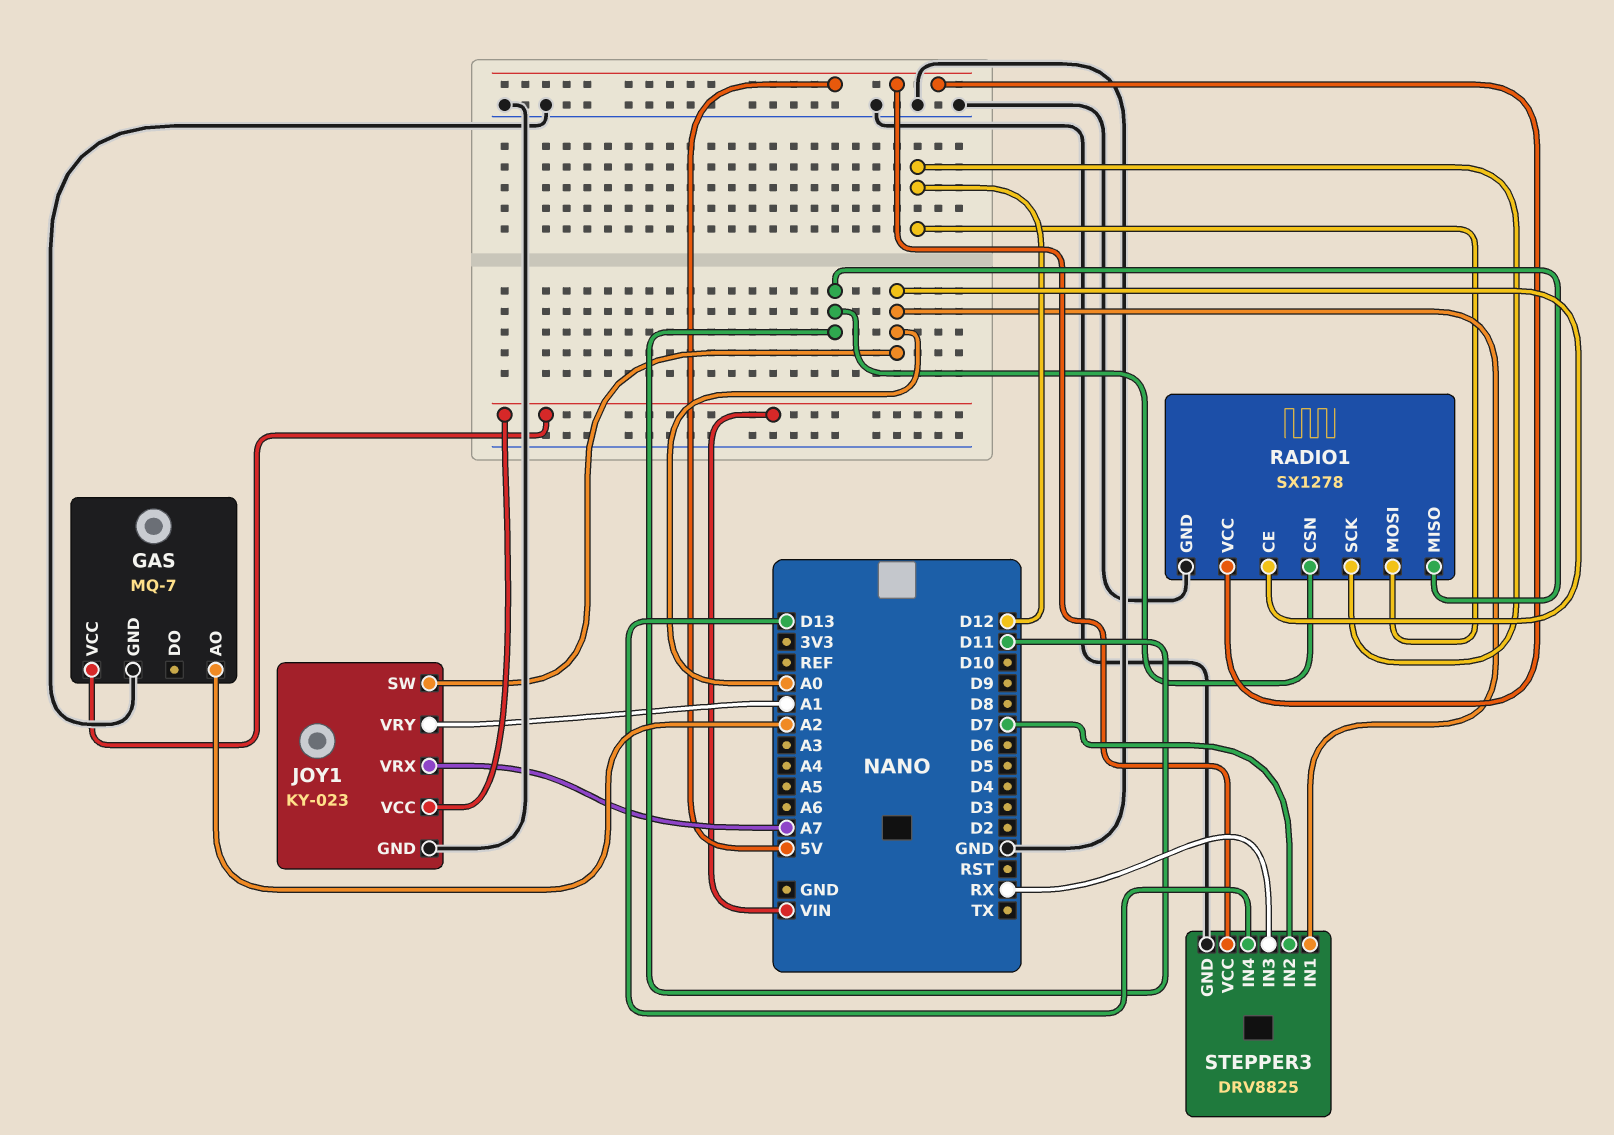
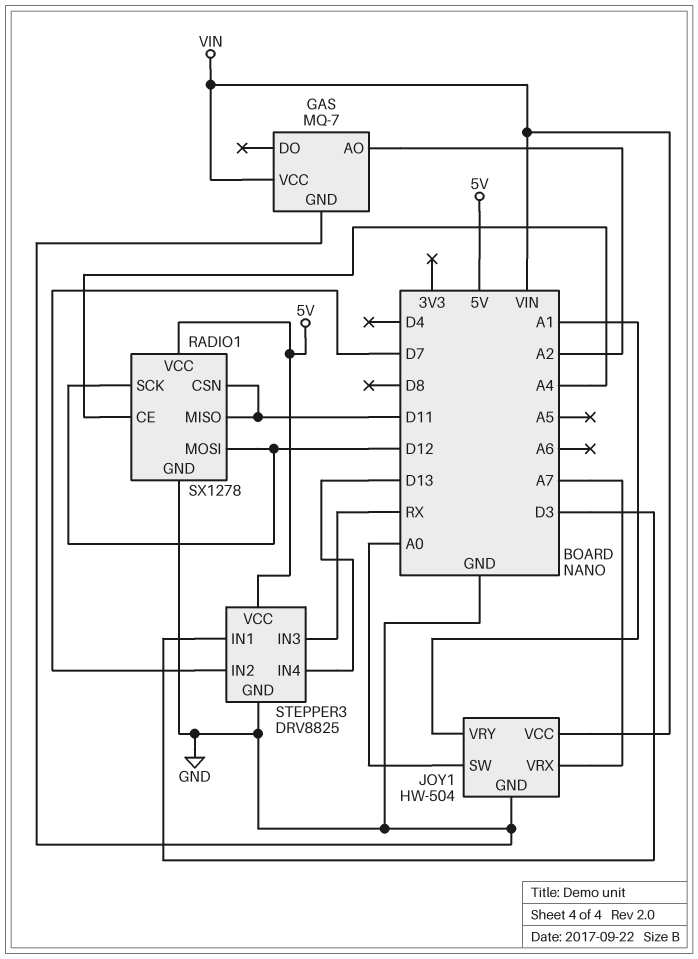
JOY1: KY-023 -> HW-504
RADIO1 pin CE: A0 -> A4
STEPPER3 pin IN1: A0 -> D3

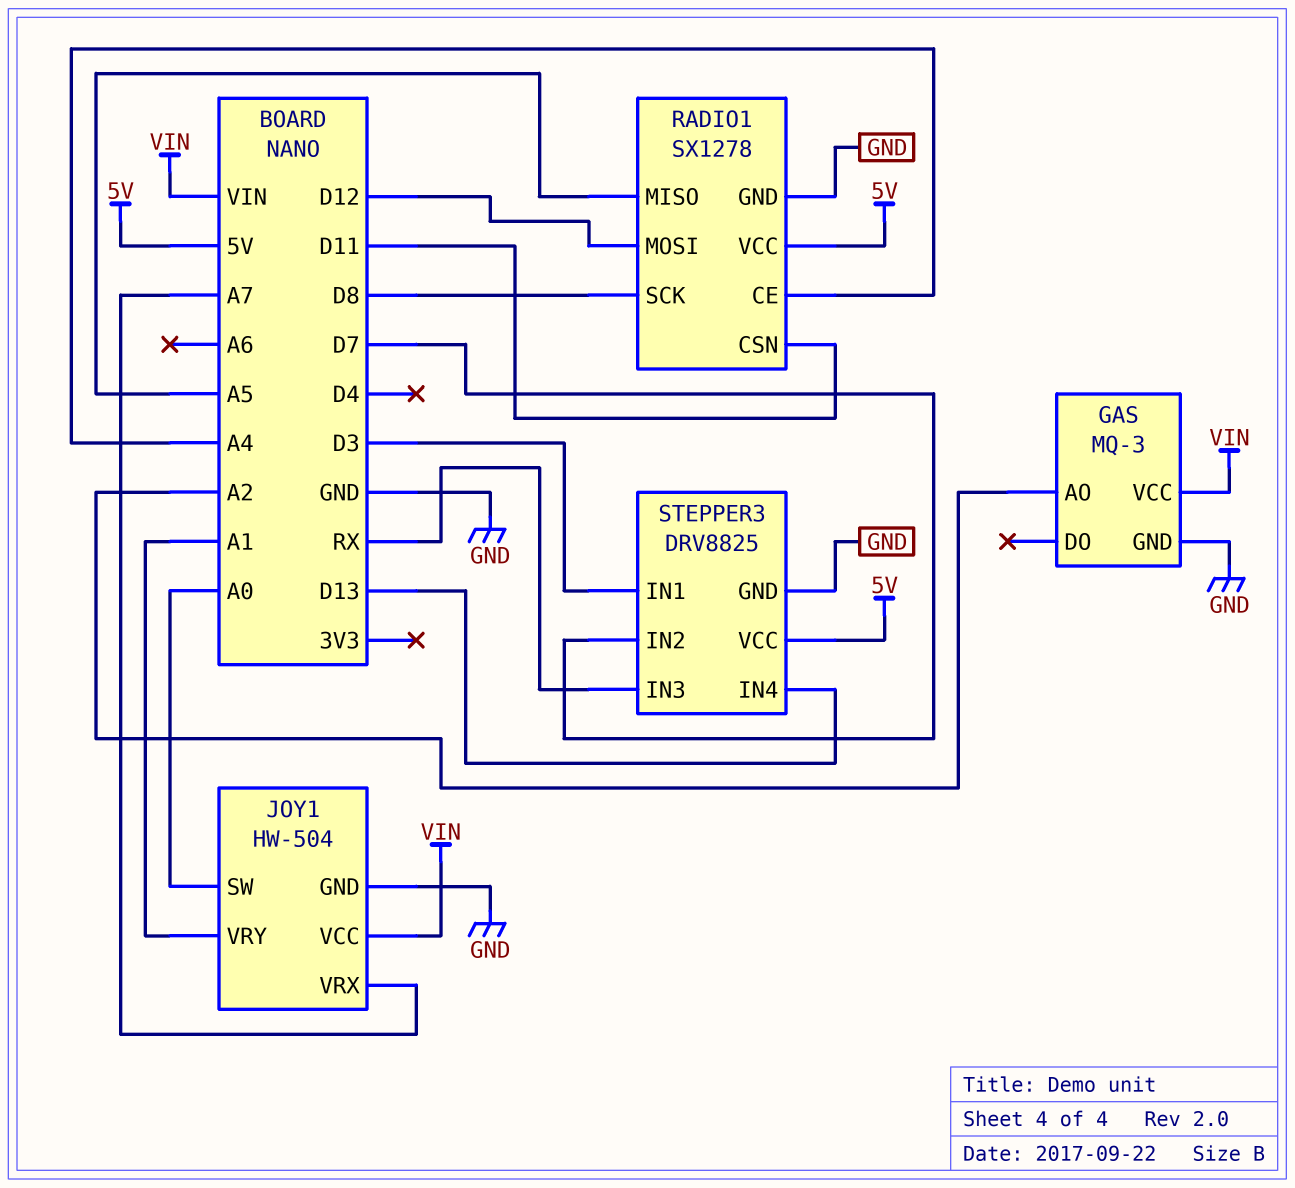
GAS: MQ-7 -> MQ-3
RADIO1 pin MISO: D11 -> A5
RADIO1 pin SCK: D12 -> D8

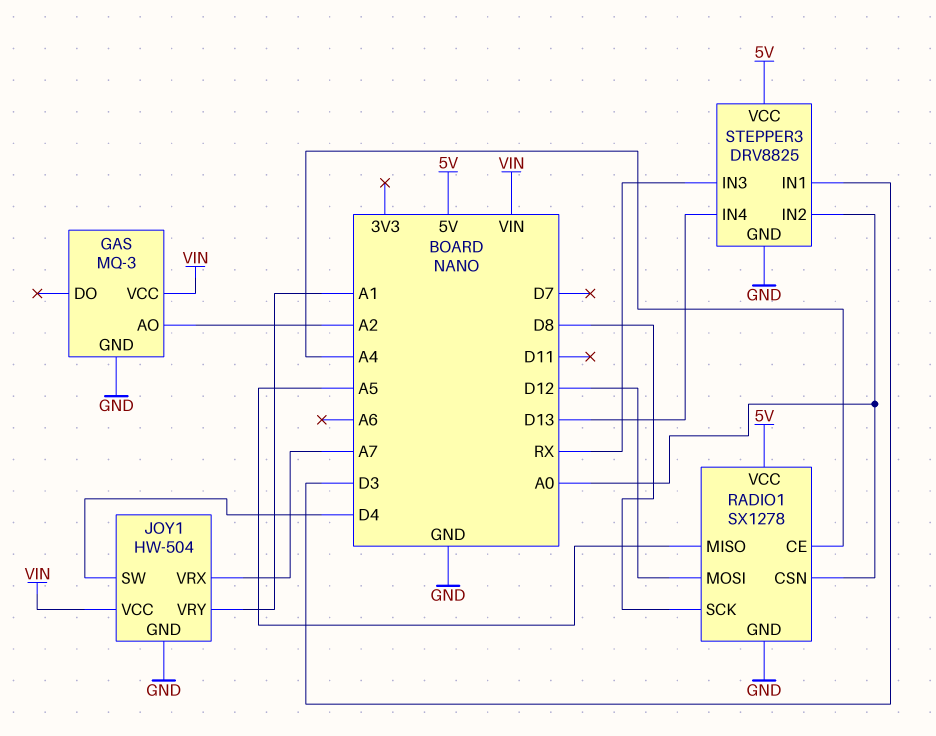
JOY1 pin SW: A0 -> D4
RADIO1 pin CSN: D11 -> A0
STEPPER3 pin IN2: D7 -> A0

